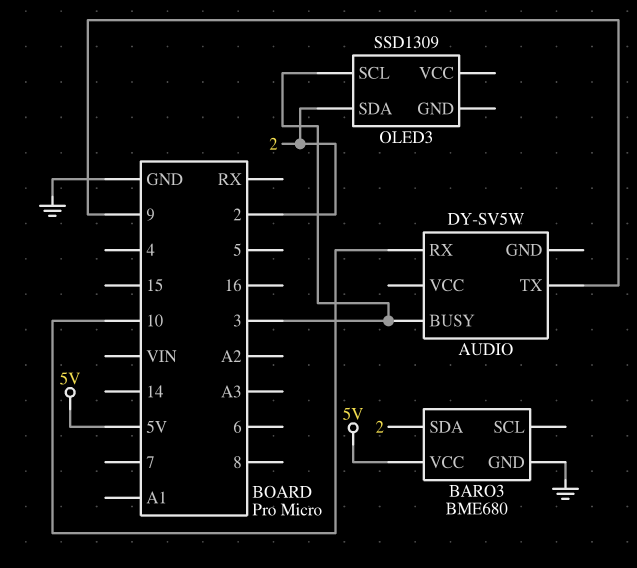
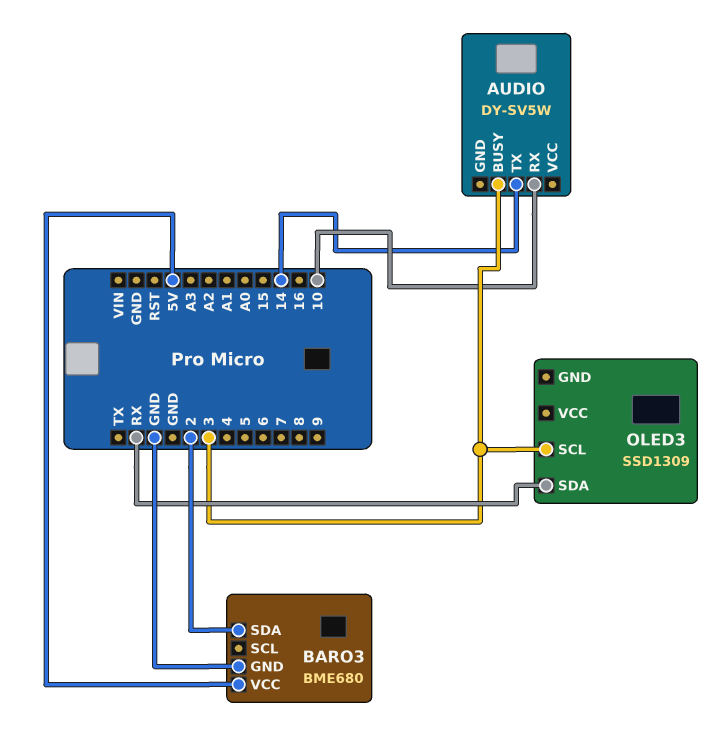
AUDIO pin TX: 9 -> 14
OLED3 pin SDA: 2 -> RX

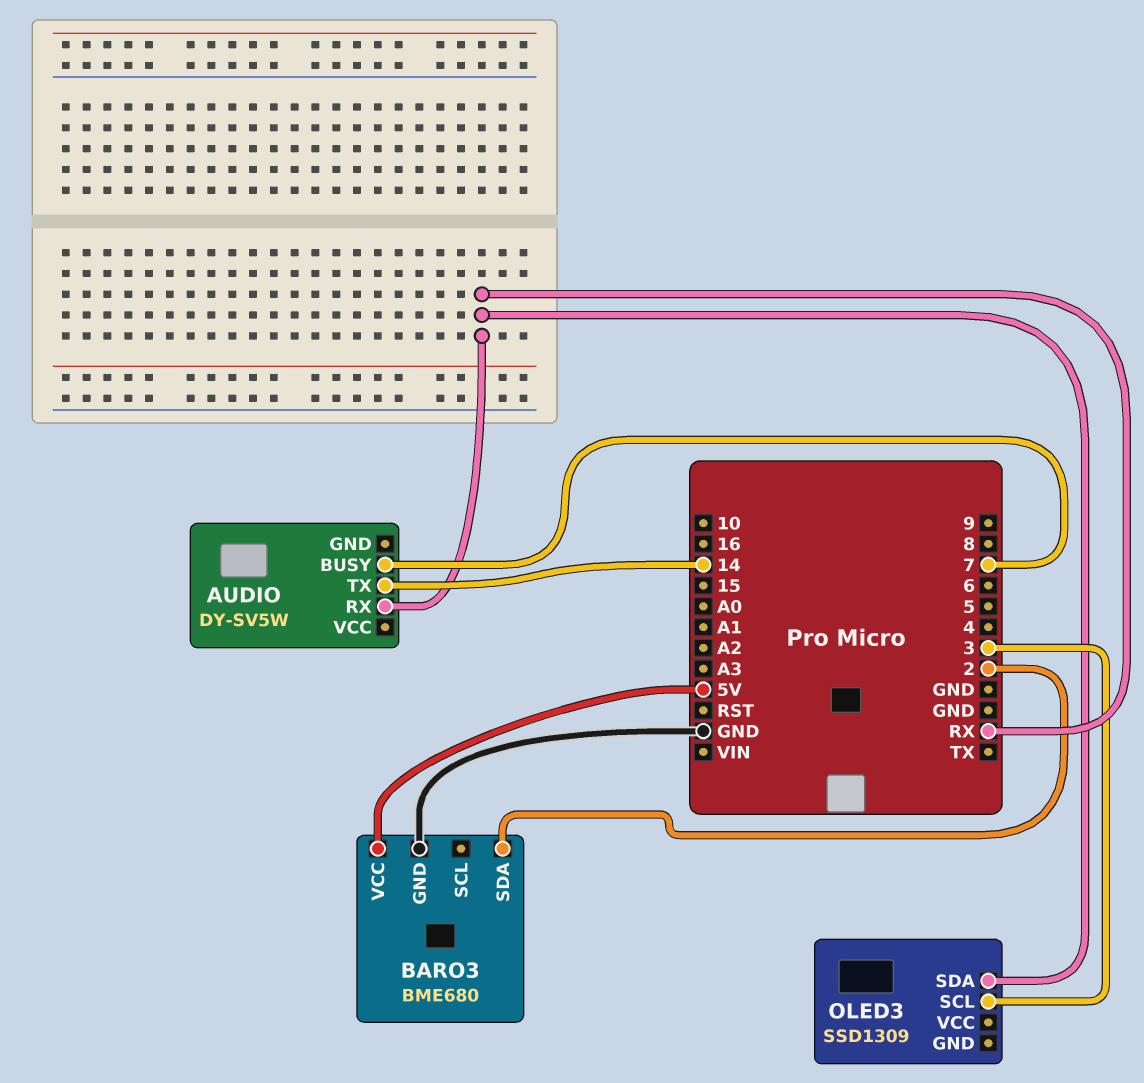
AUDIO pin BUSY: 3 -> 7
AUDIO pin RX: 10 -> RX

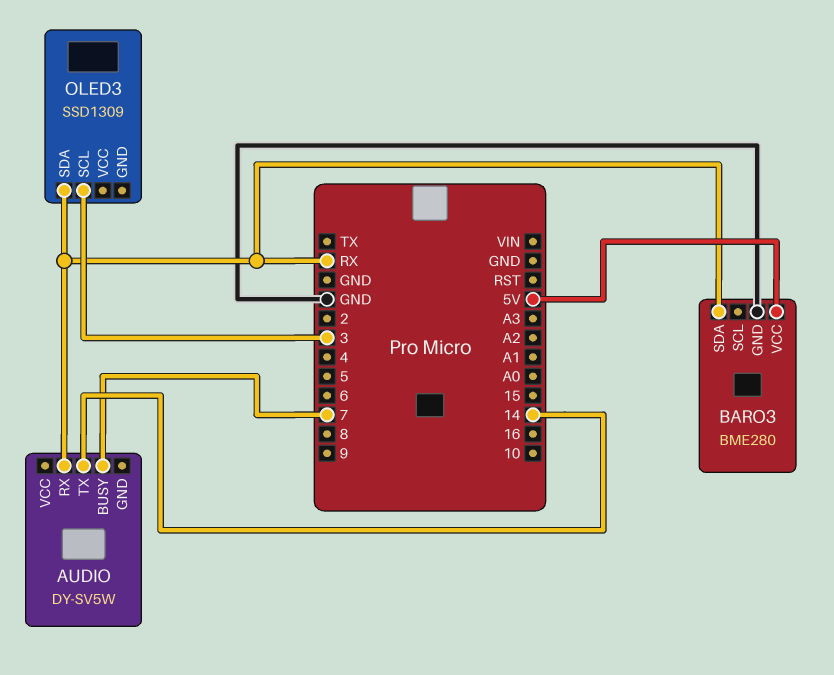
BARO3: BME680 -> BME280
BARO3 pin SDA: 2 -> RX

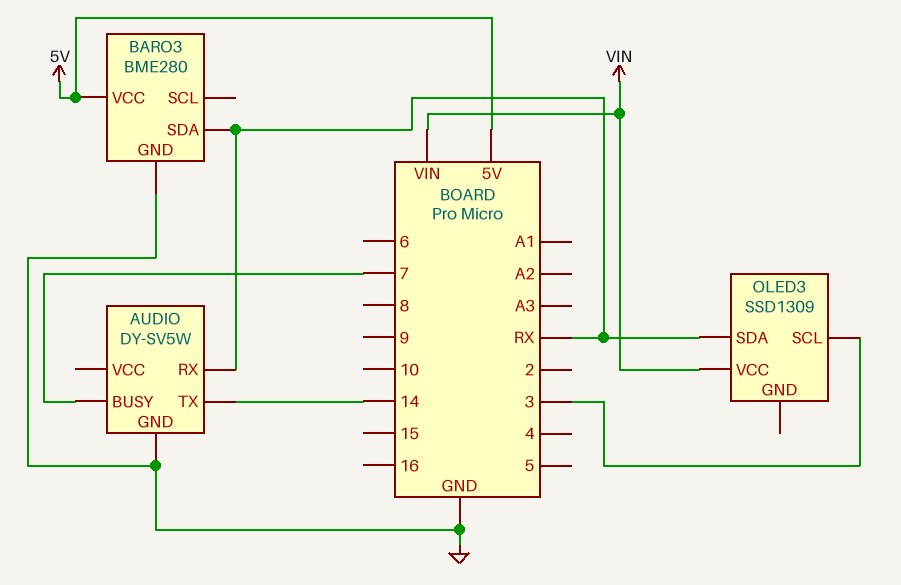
AUDIO pin GND: none -> GND
OLED3 pin VCC: none -> VIN

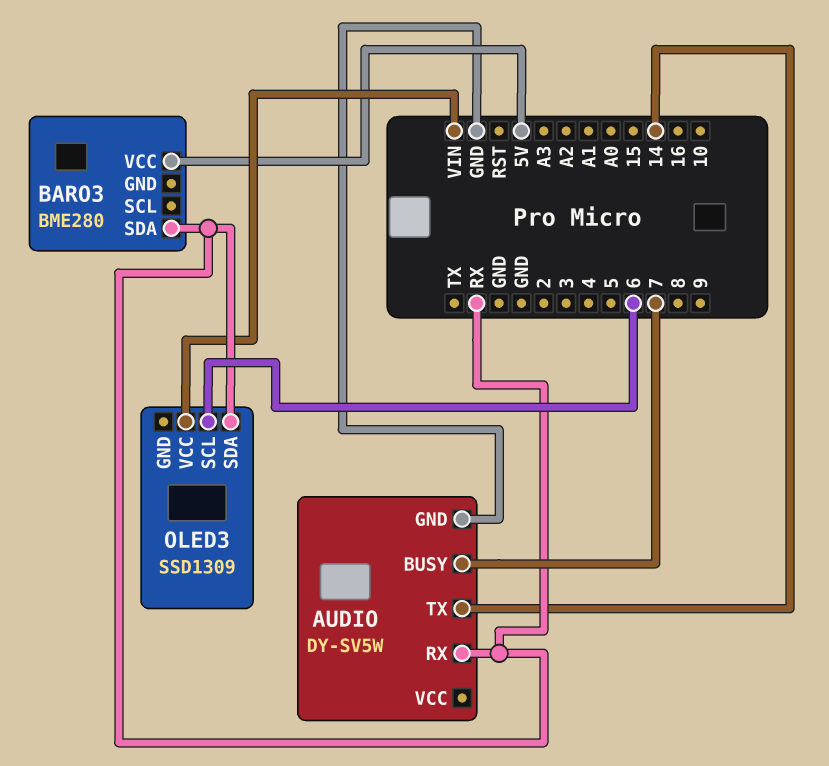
BARO3 pin GND: GND -> none
OLED3 pin SCL: 3 -> 6

